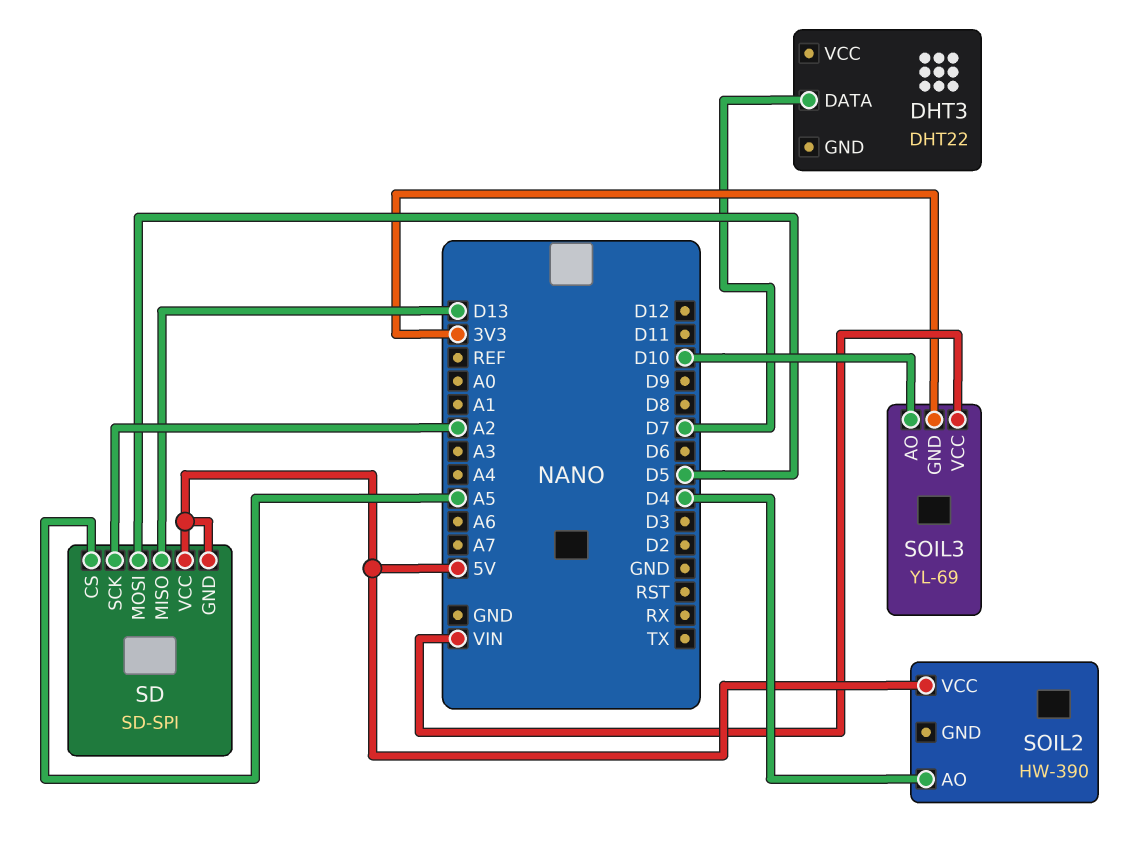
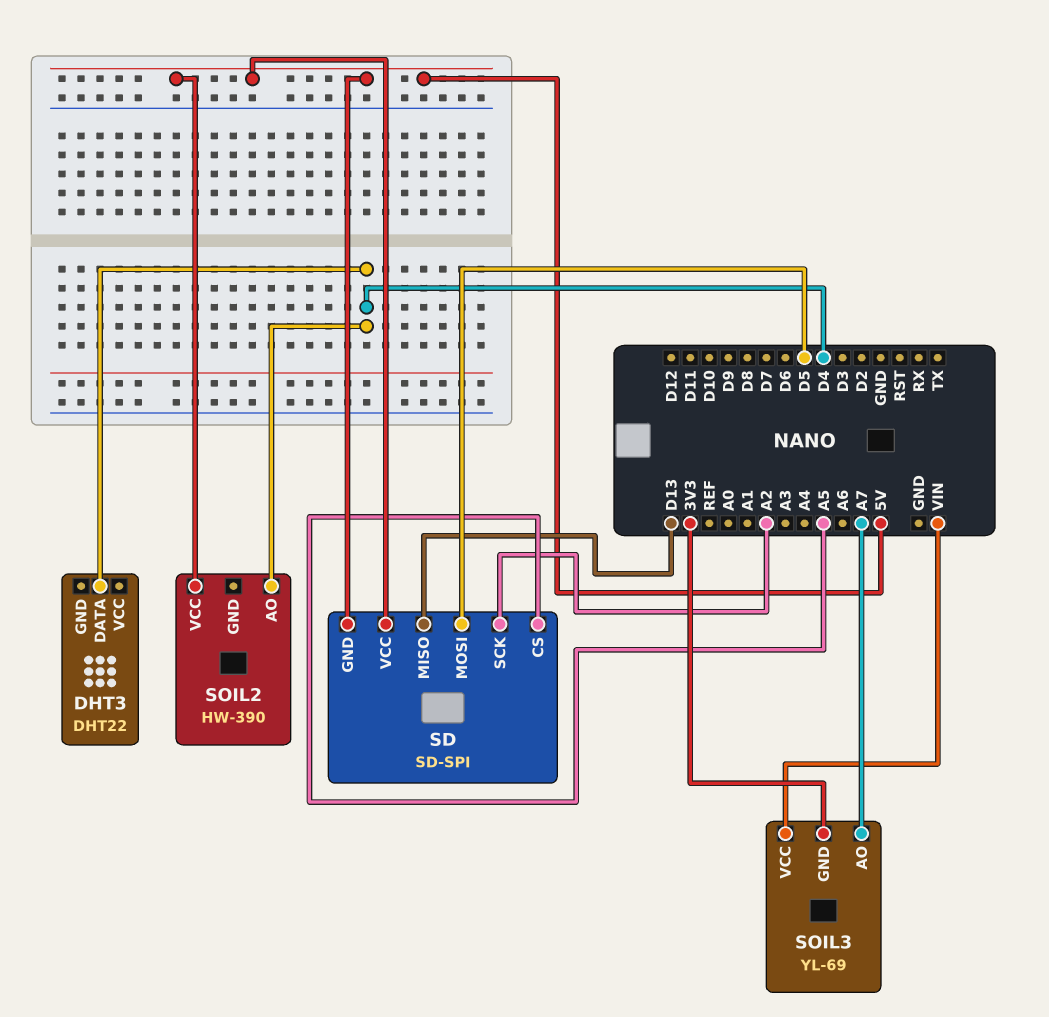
DHT3 pin DATA: D7 -> D4
SOIL3 pin AO: D10 -> A7

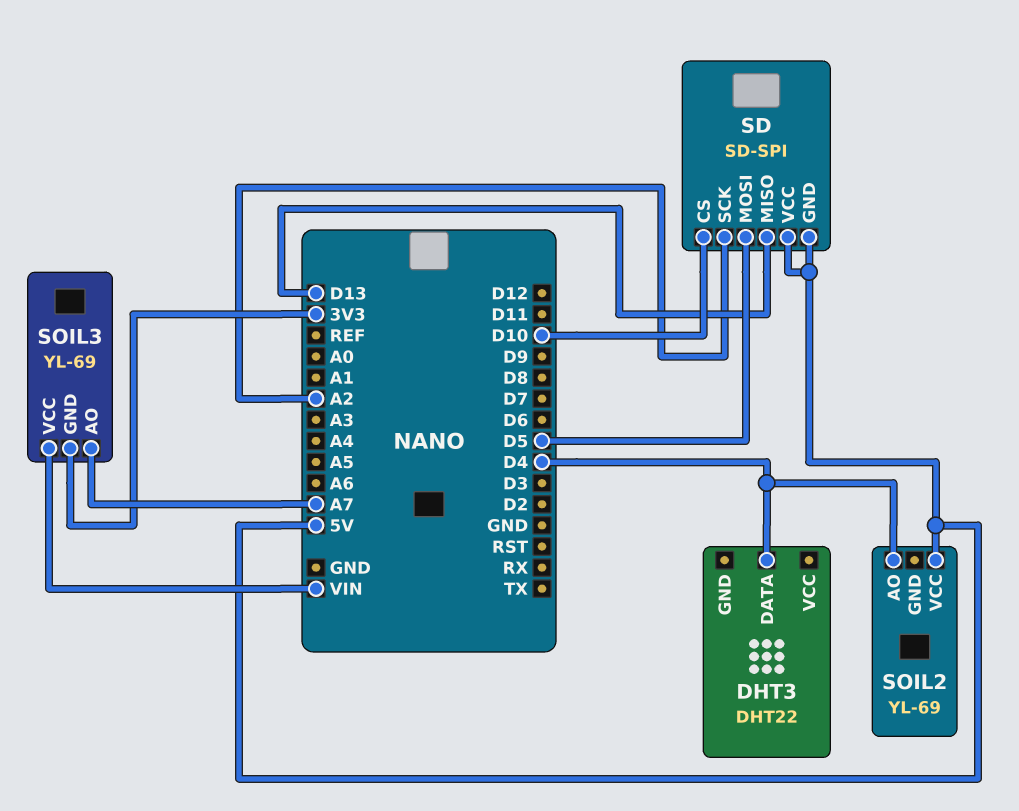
SD pin CS: A5 -> D10
SOIL2: HW-390 -> YL-69

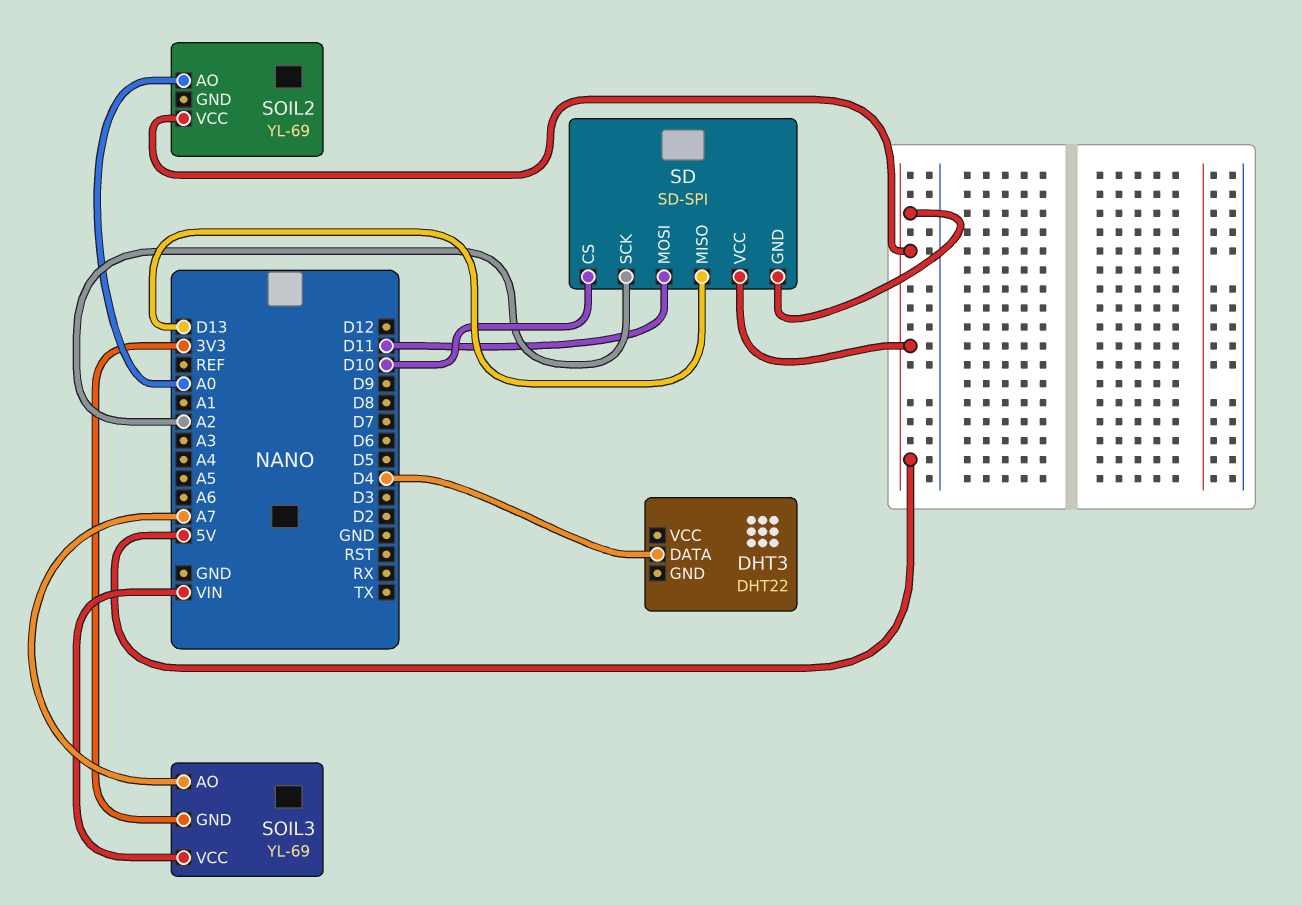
SD pin MOSI: D5 -> D11
SOIL2 pin AO: D4 -> A0

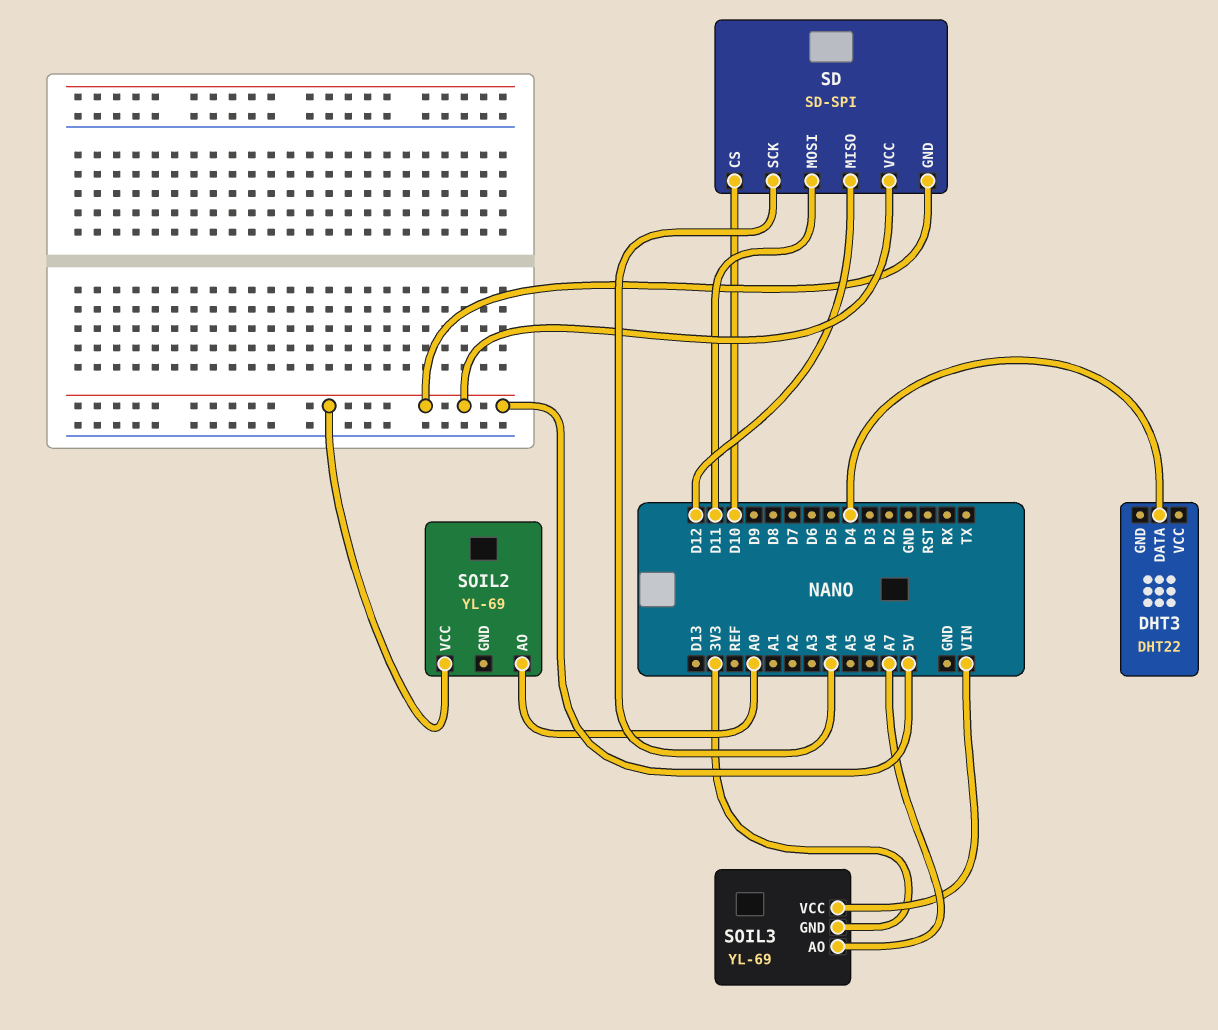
SD pin MISO: D13 -> D12
SD pin SCK: A2 -> A4

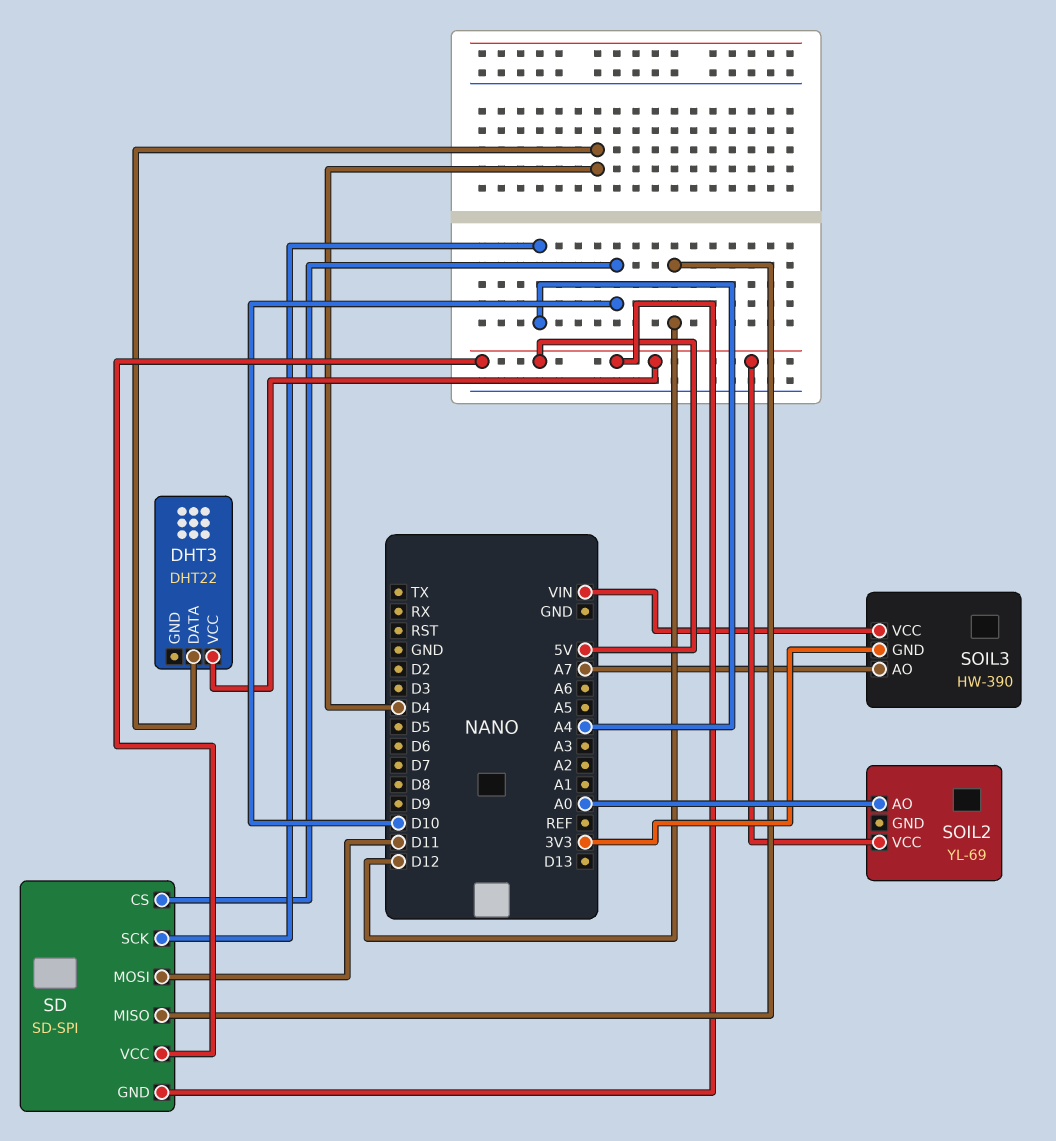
DHT3 pin VCC: none -> 5V
SOIL3: YL-69 -> HW-390

